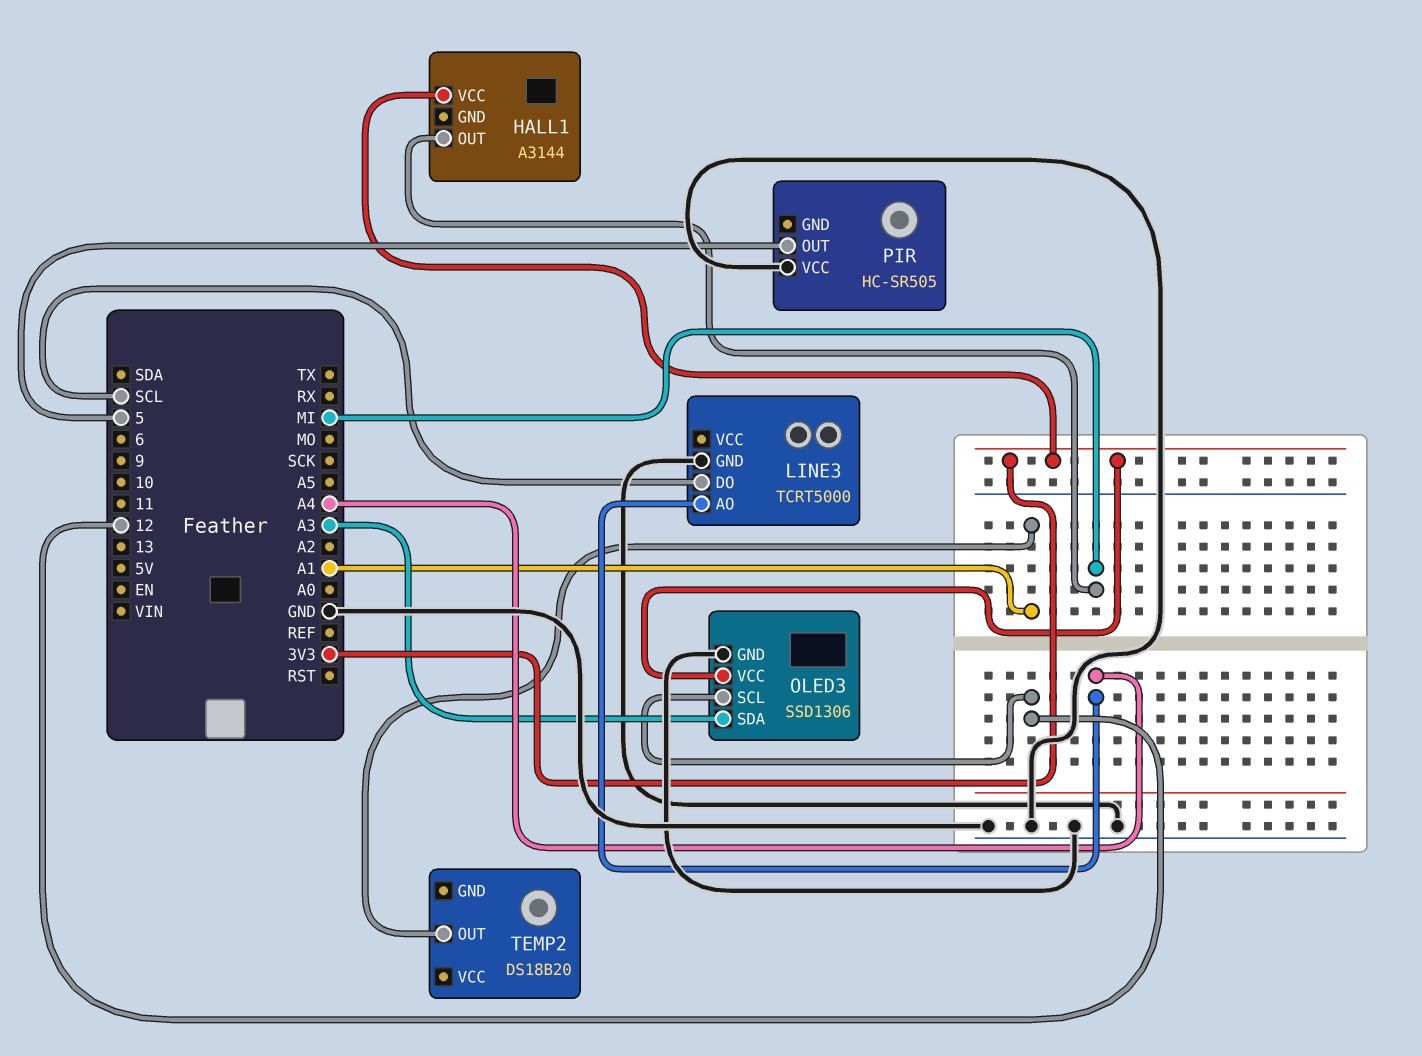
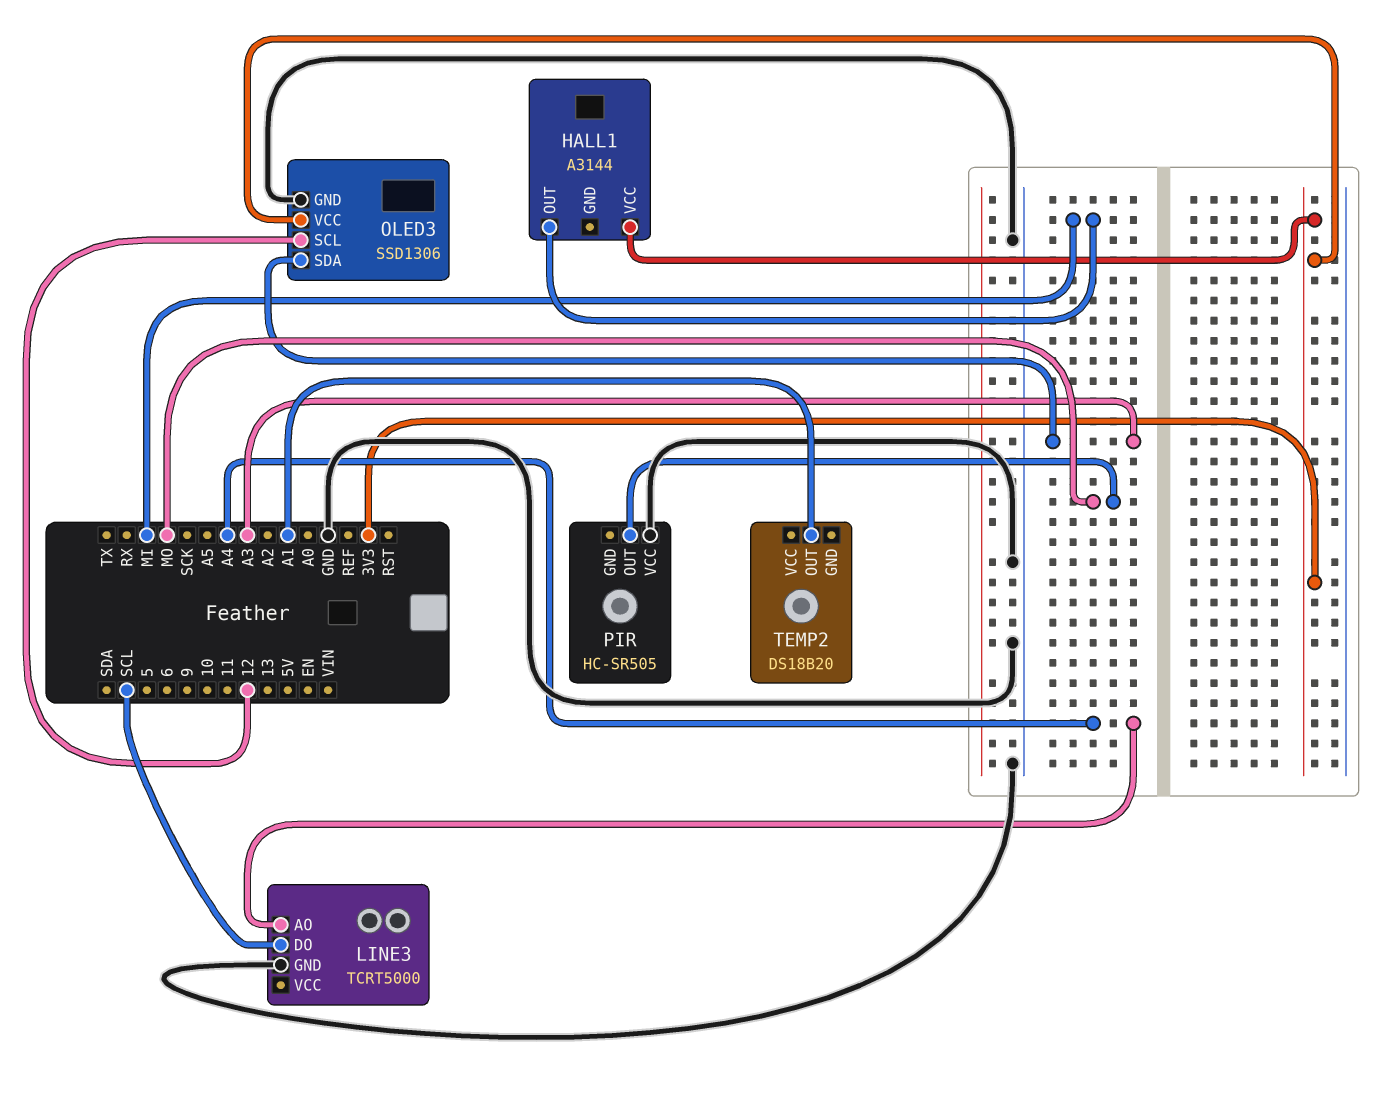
PIR pin OUT: 5 -> MO

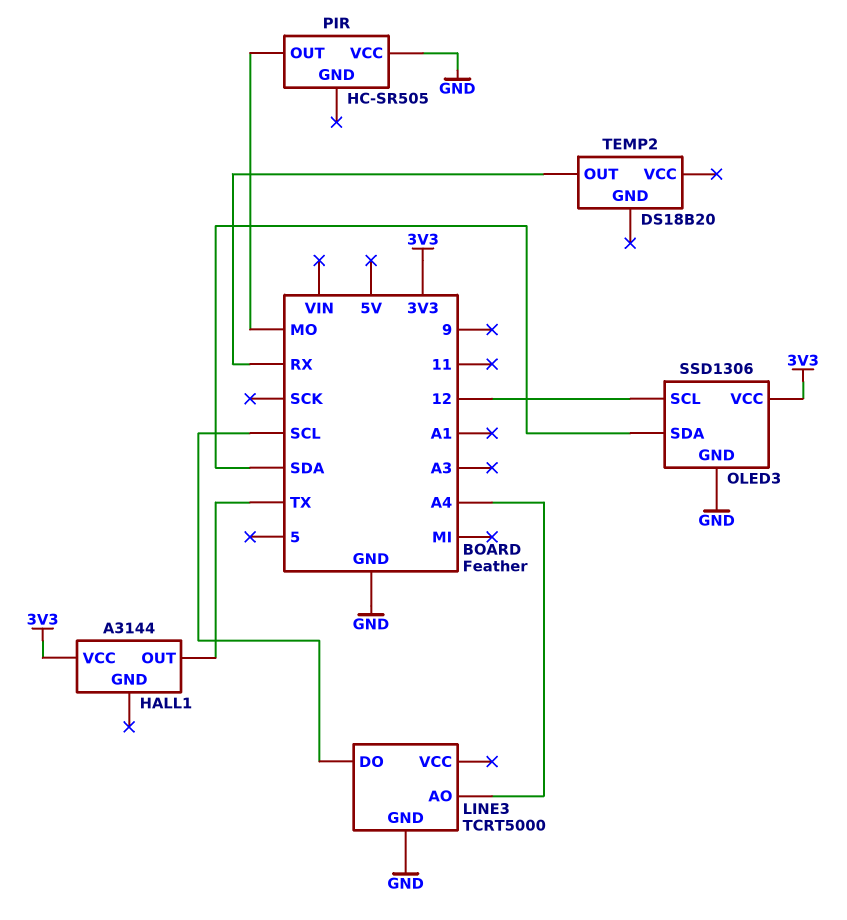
HALL1 pin OUT: MI -> TX
OLED3 pin SDA: A3 -> SDA
TEMP2 pin OUT: A1 -> RX

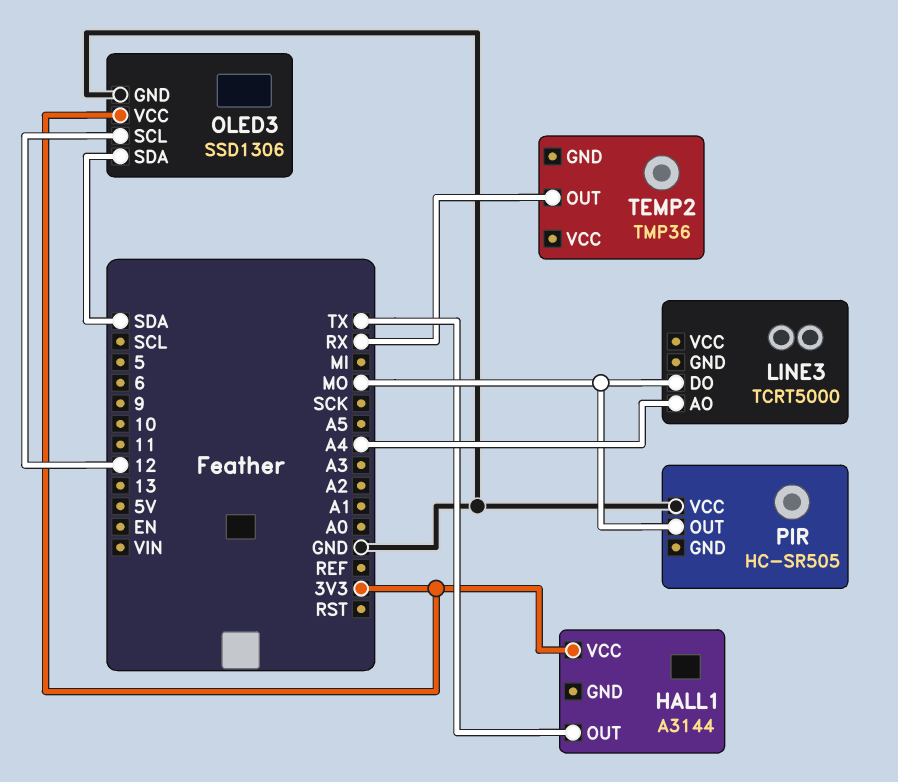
LINE3 pin DO: SCL -> MO
LINE3 pin GND: GND -> none
TEMP2: DS18B20 -> TMP36

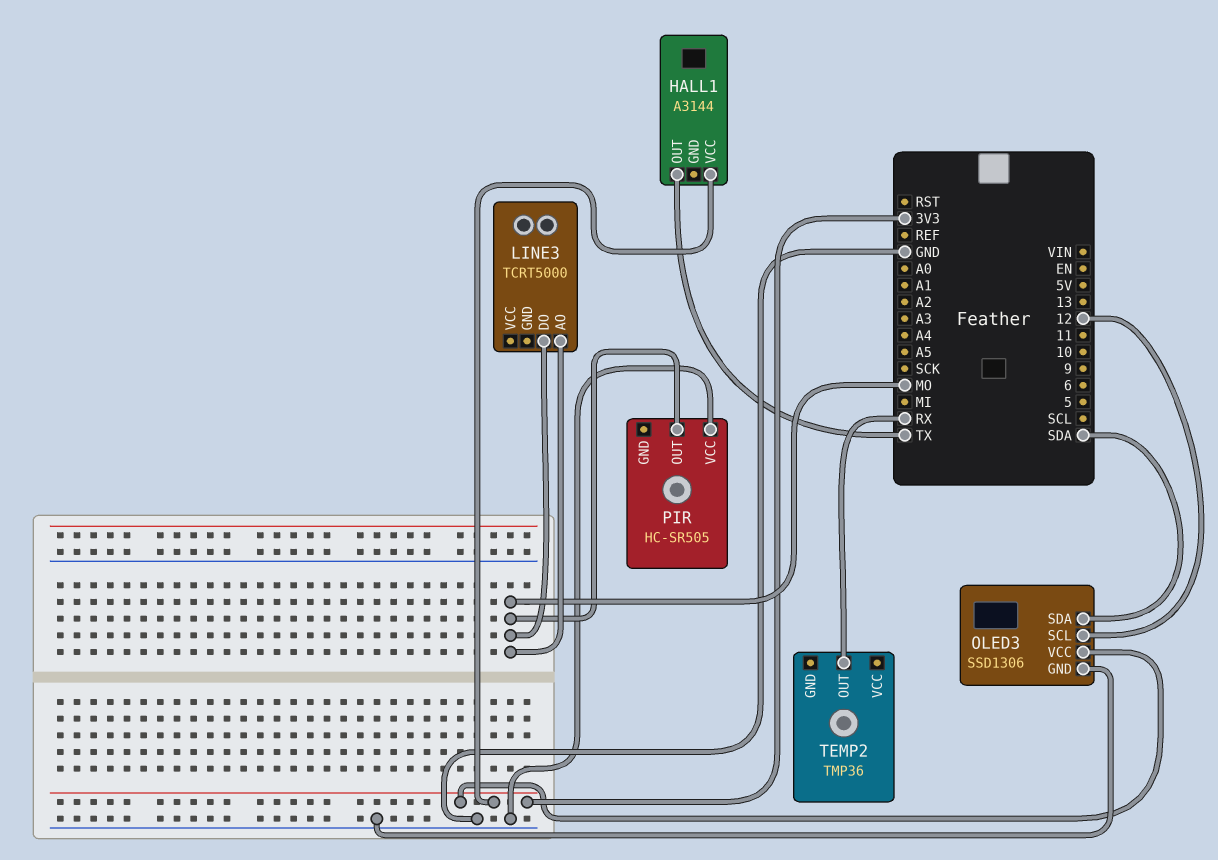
LINE3 pin AO: A4 -> MO

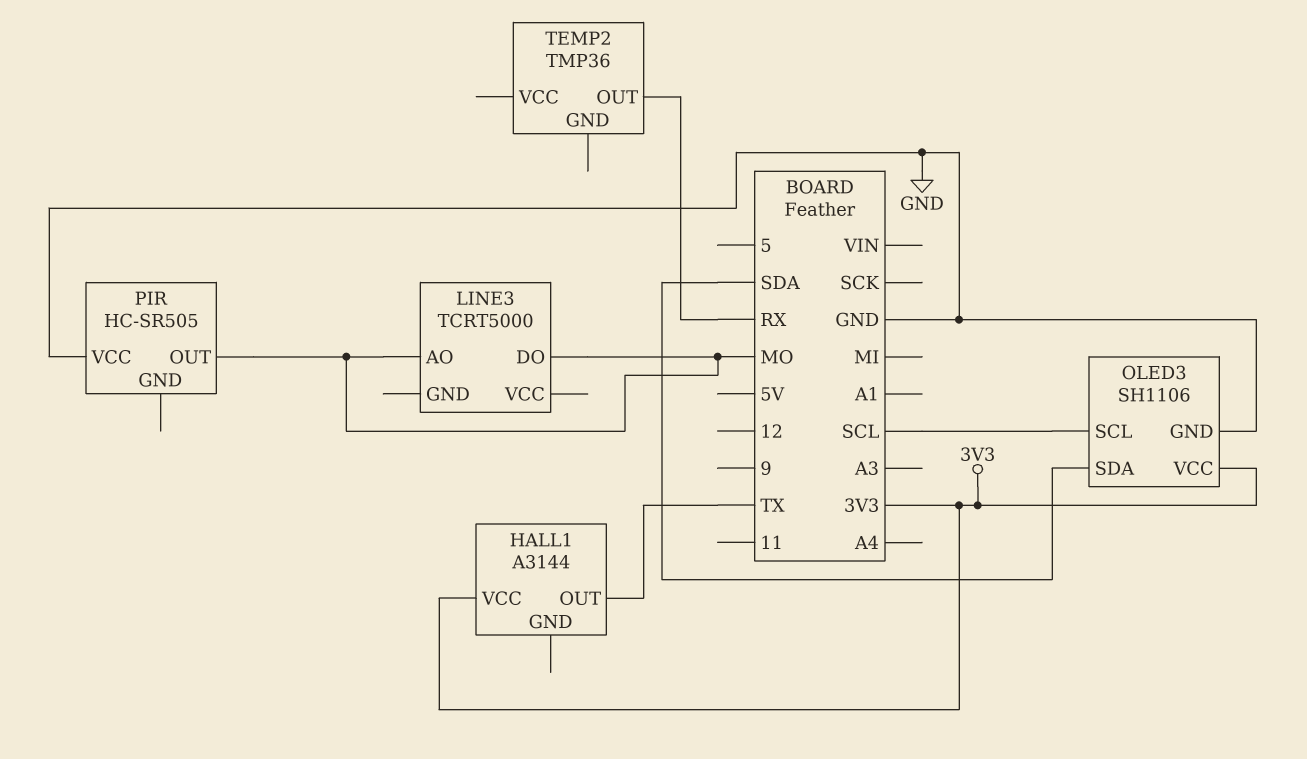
OLED3: SSD1306 -> SH1106
OLED3 pin SCL: 12 -> SCL

